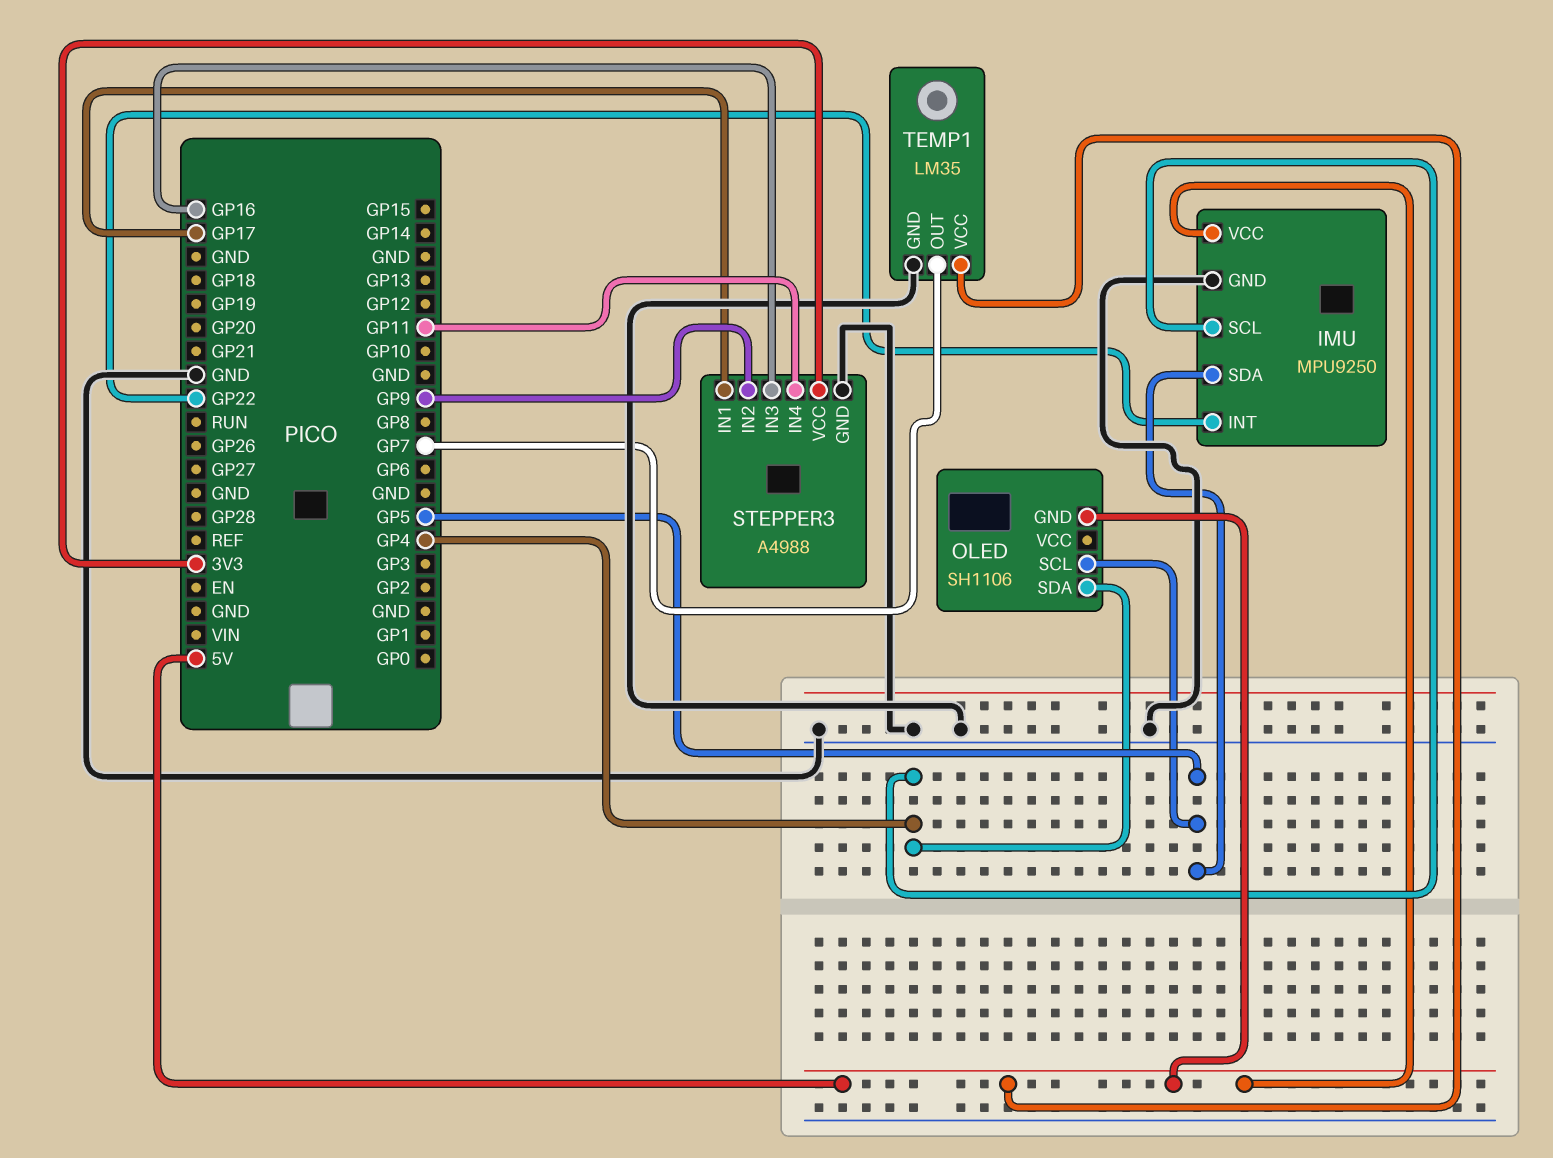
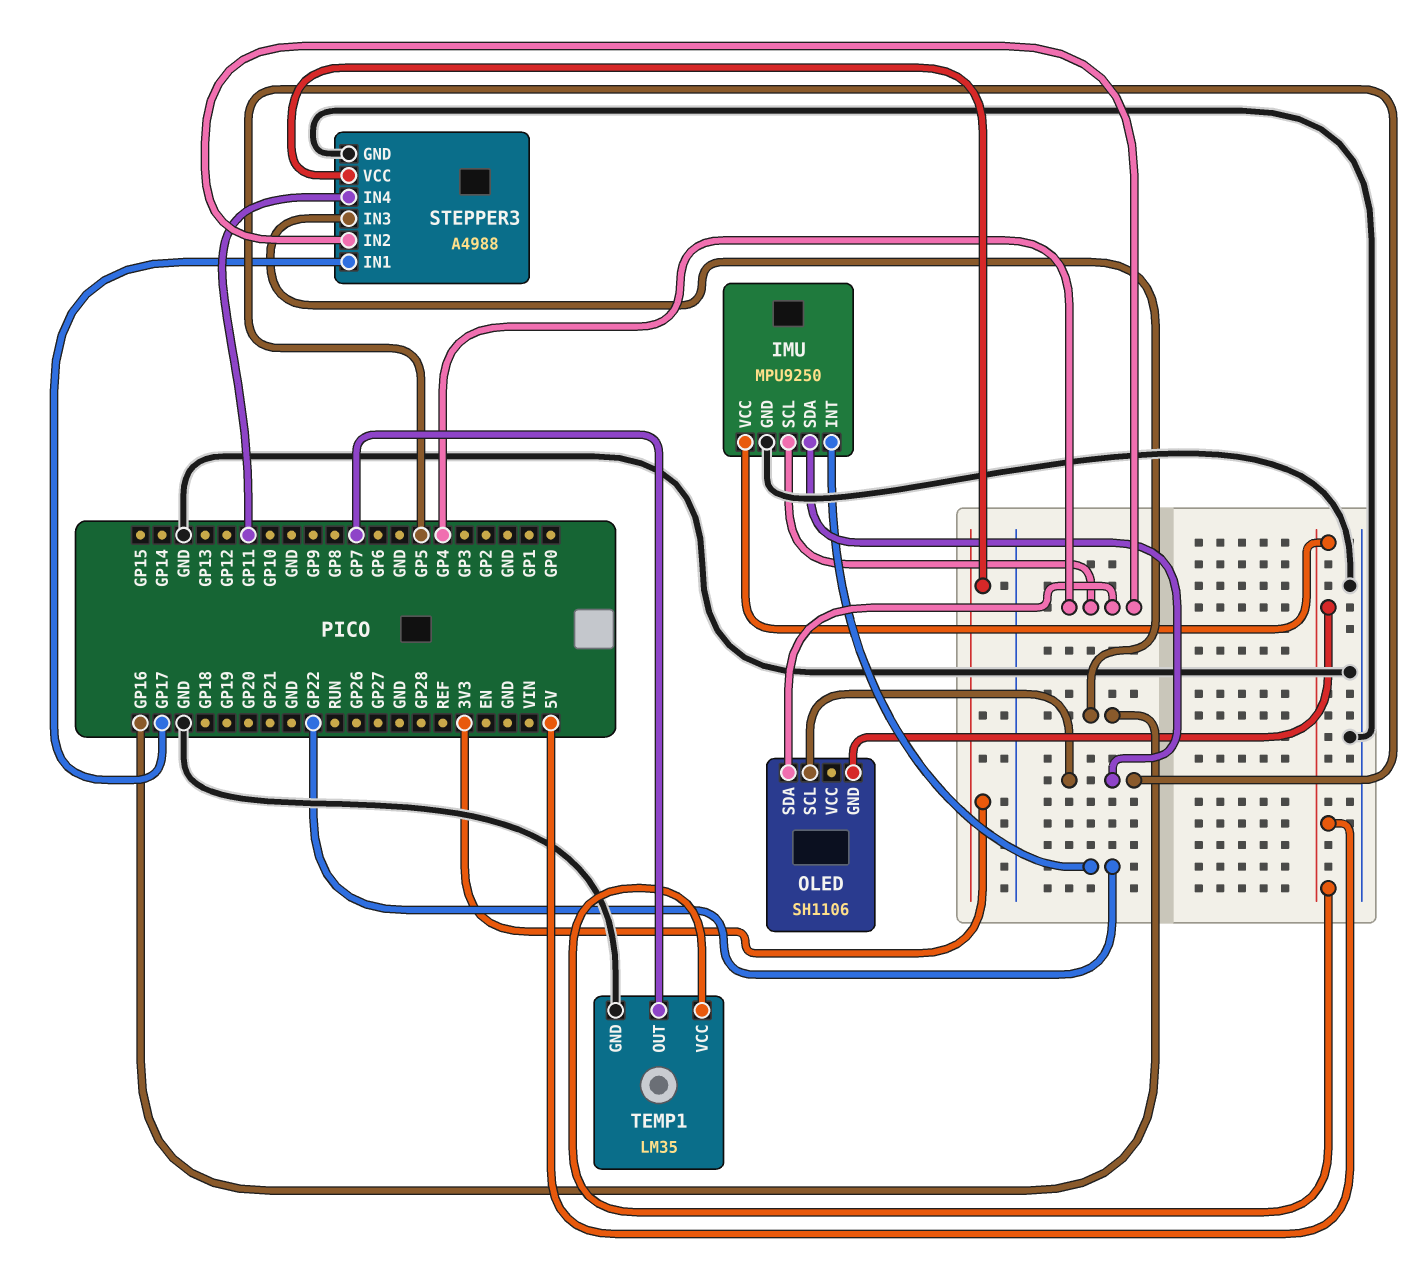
STEPPER3 pin IN2: GP9 -> GP4

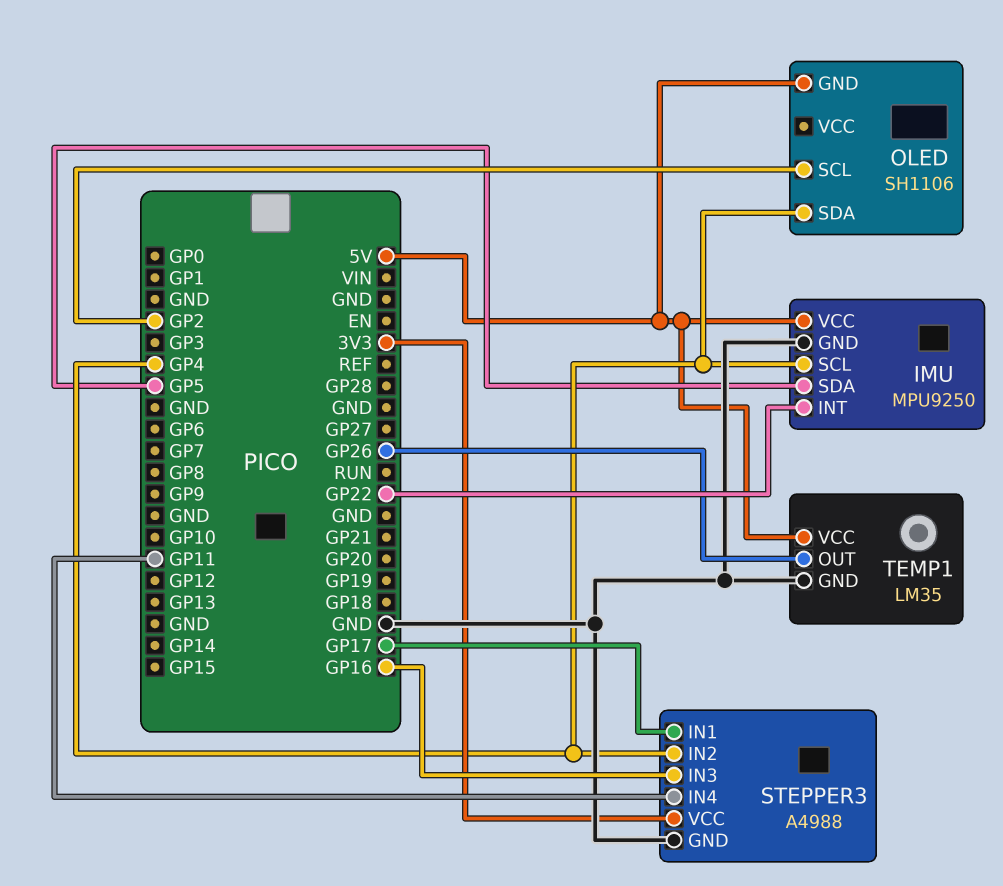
OLED pin SCL: GP5 -> GP2
TEMP1 pin OUT: GP7 -> GP26

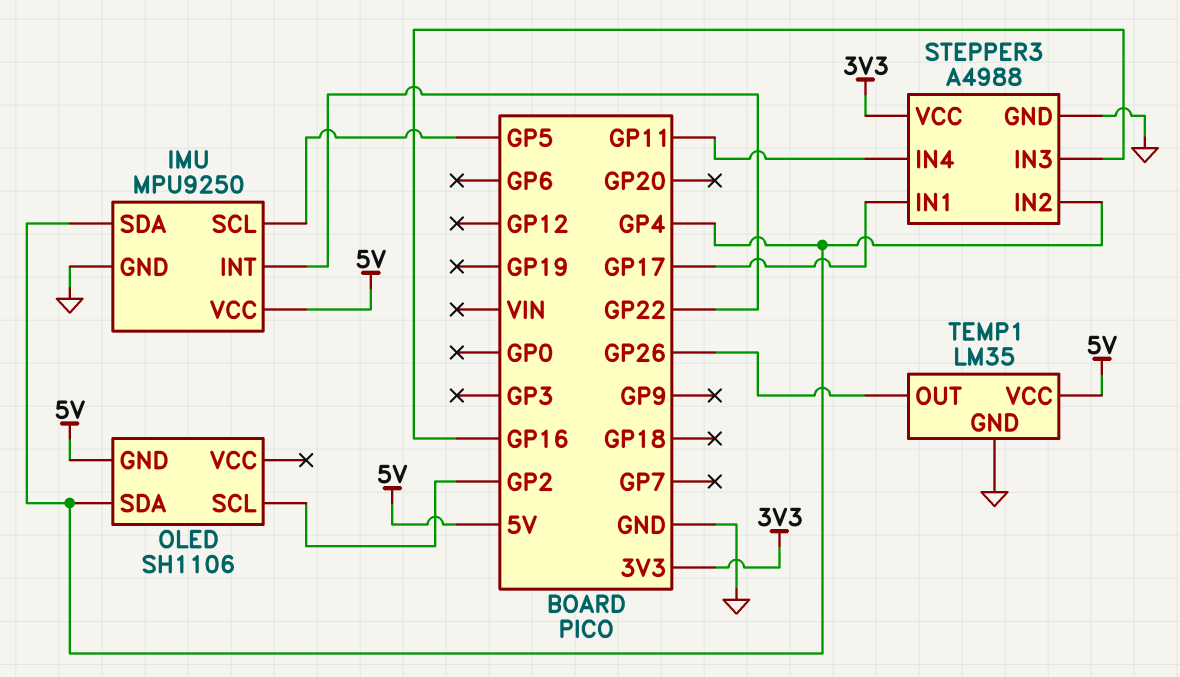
IMU pin SCL: GP4 -> GP5
IMU pin SDA: GP5 -> GP4

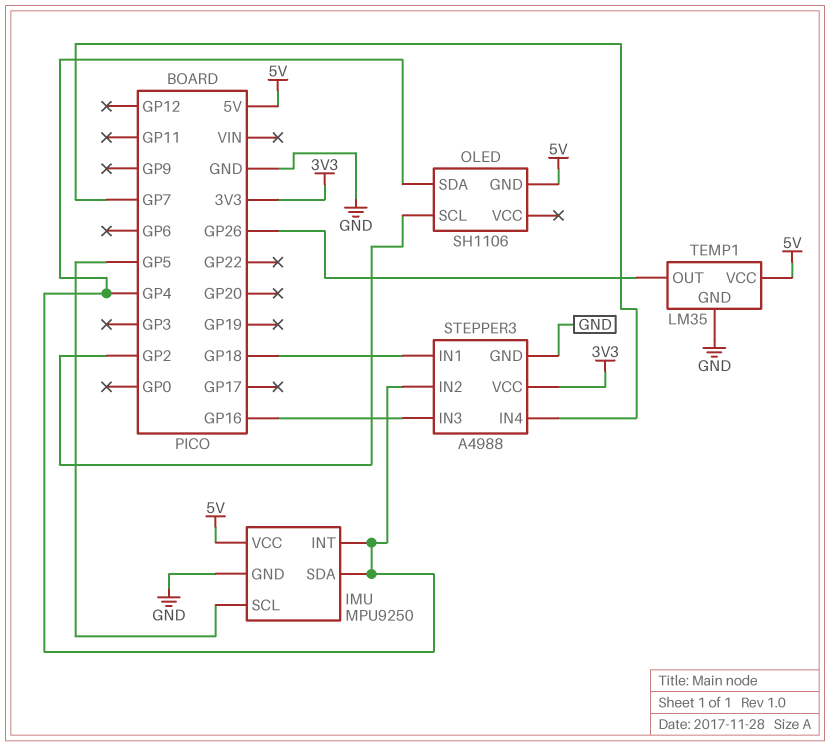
IMU pin INT: GP22 -> GP4
STEPPER3 pin IN1: GP17 -> GP18
STEPPER3 pin IN4: GP11 -> GP7

